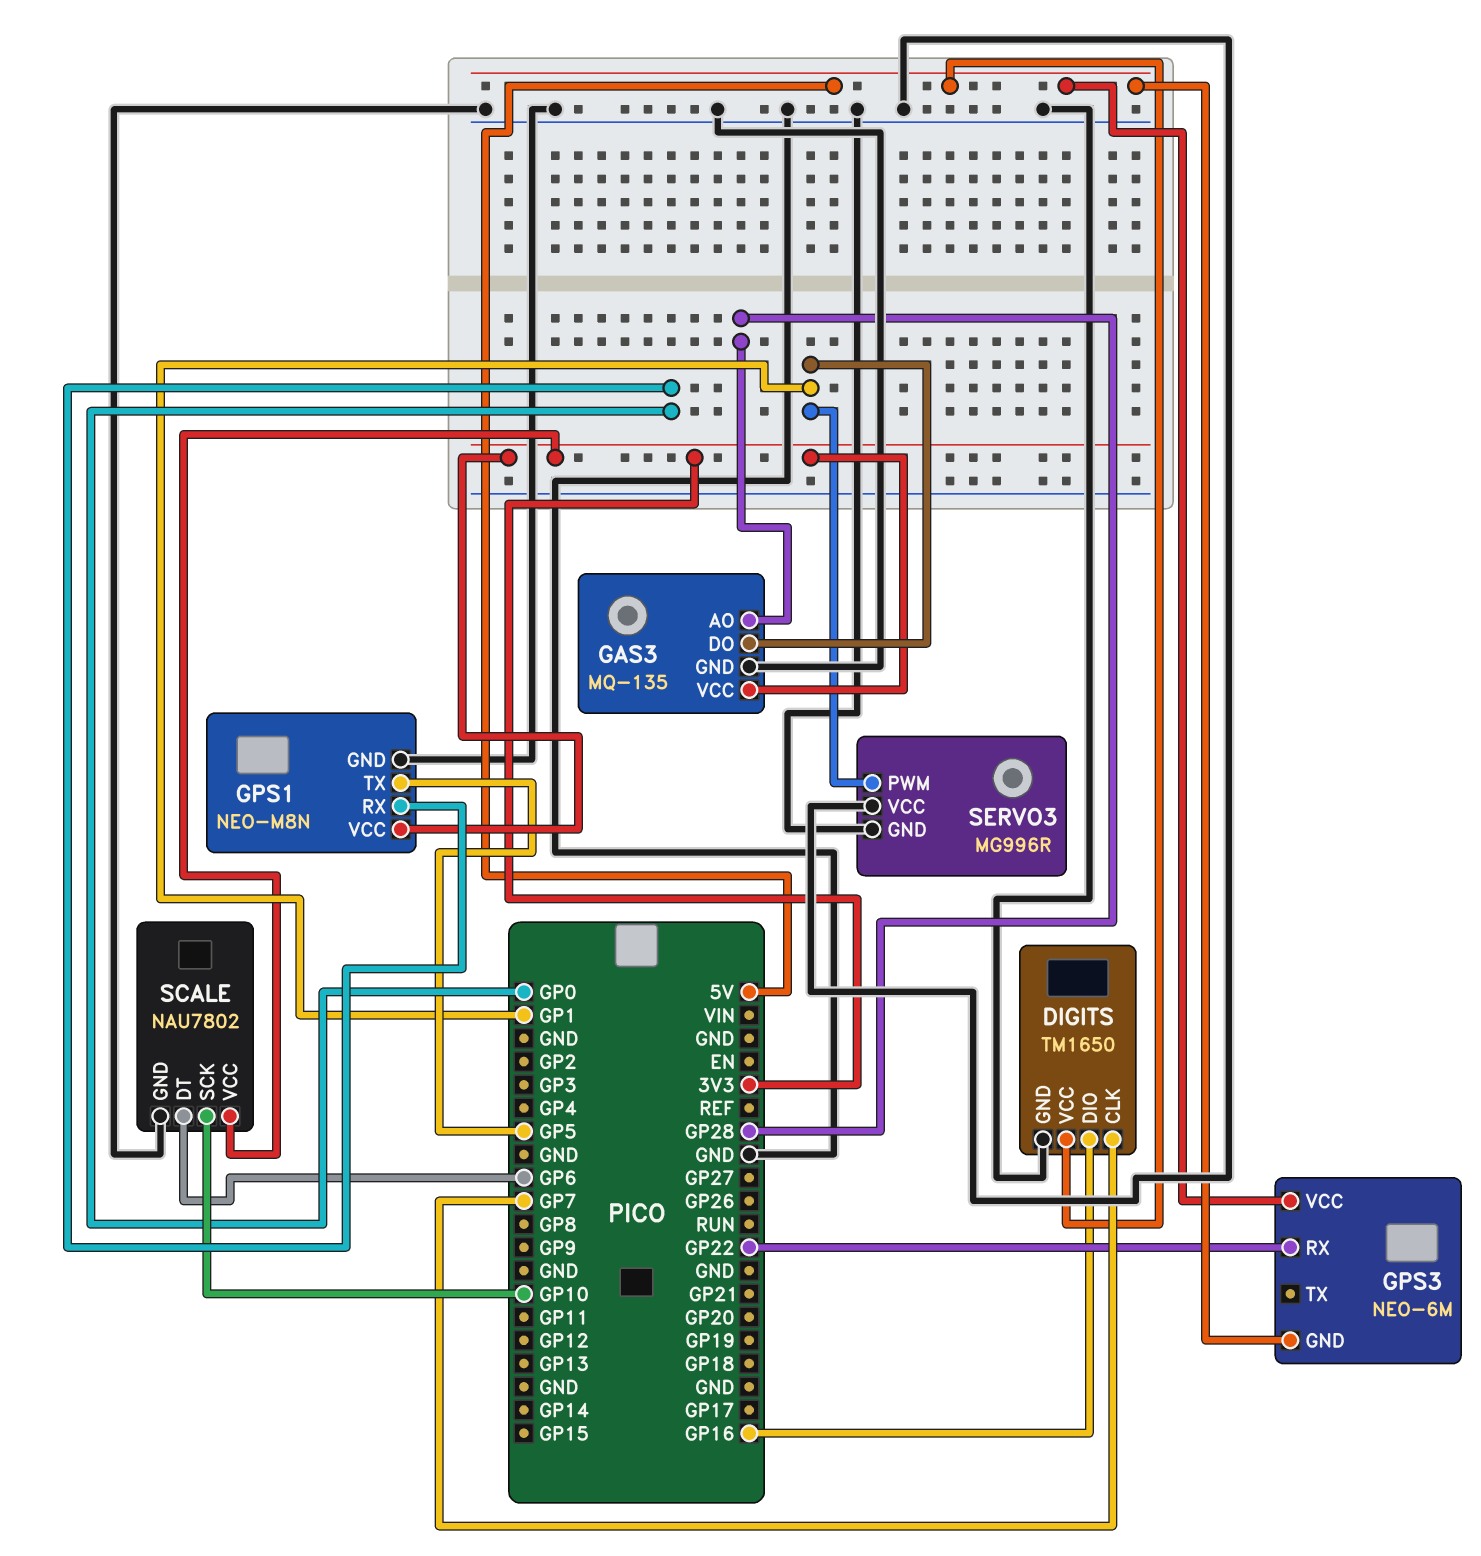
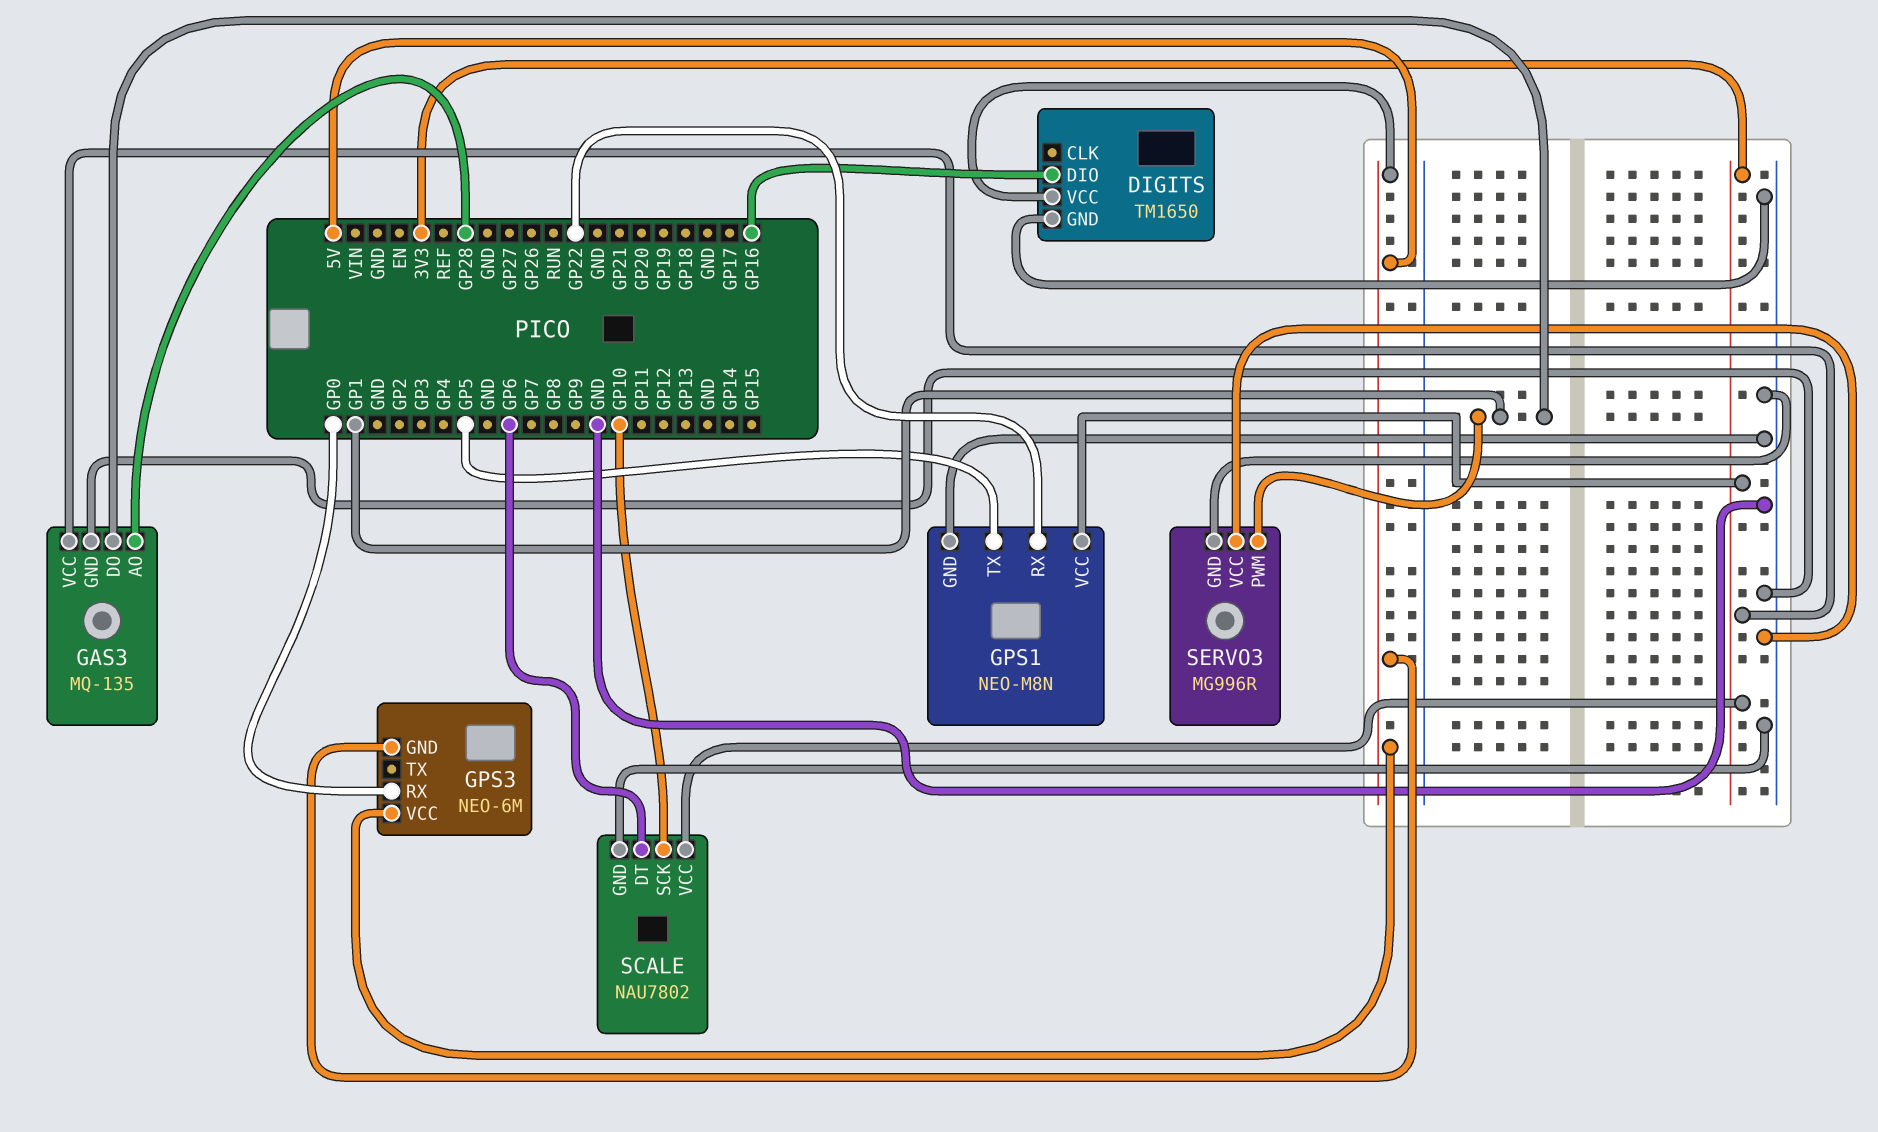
DIGITS pin CLK: GP7 -> none
GPS1 pin RX: GP0 -> GP22
GPS3 pin RX: GP22 -> GP0

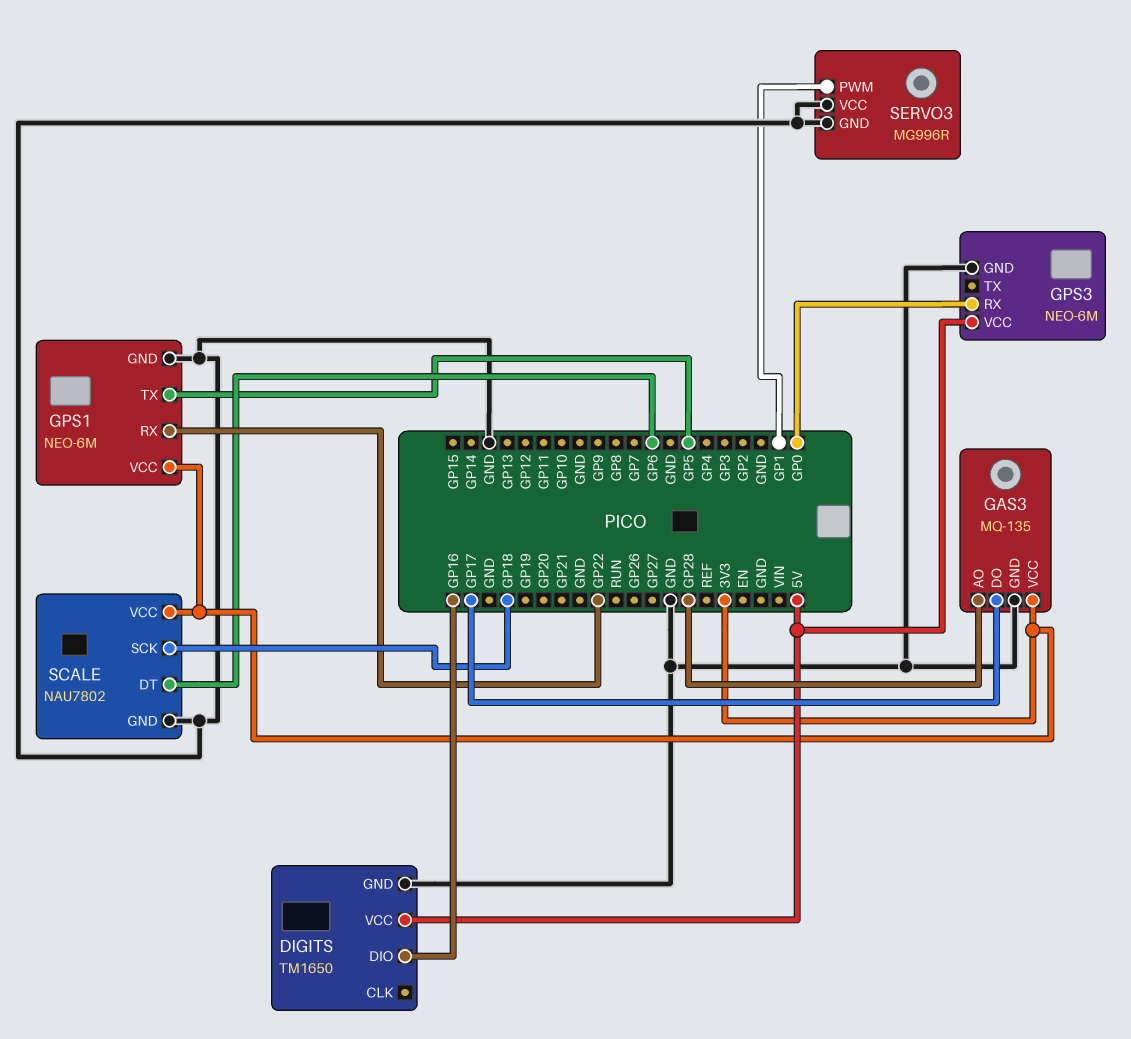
GAS3 pin DO: GP1 -> GP17
GPS1: NEO-M8N -> NEO-6M
GPS3 pin GND: 5V -> GND
SCALE pin SCK: GP10 -> GP18

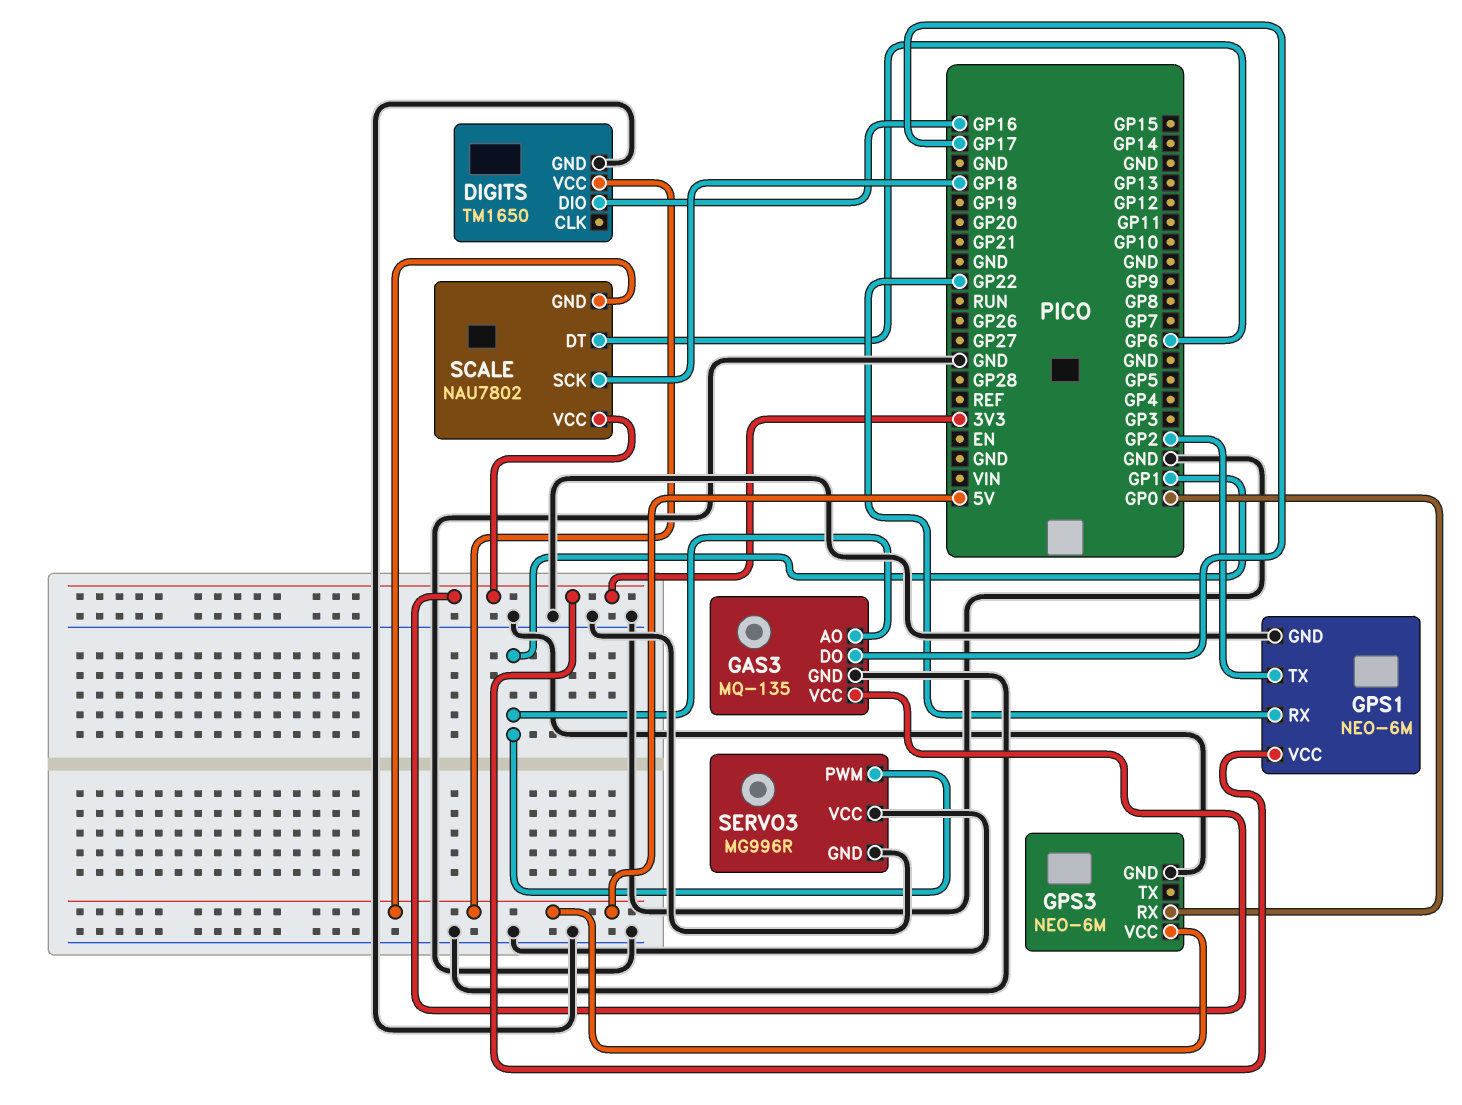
GAS3 pin AO: GP28 -> GP1
GPS1 pin TX: GP5 -> GP2
SCALE pin GND: GND -> 5V

